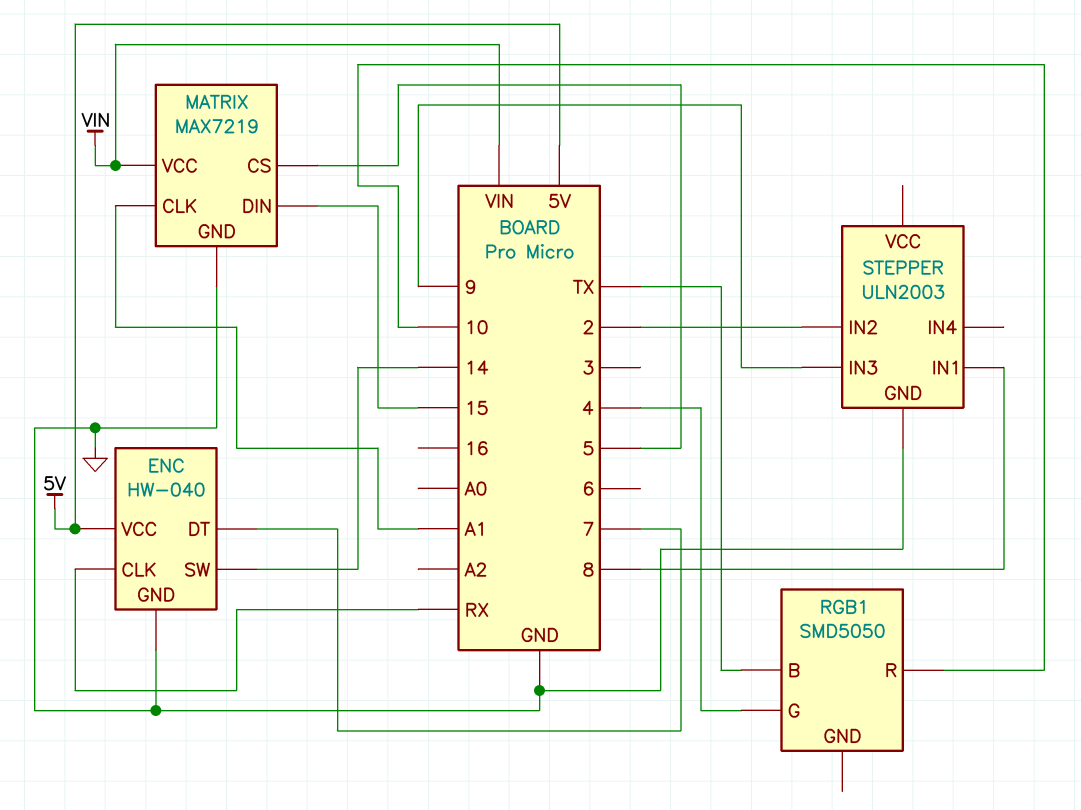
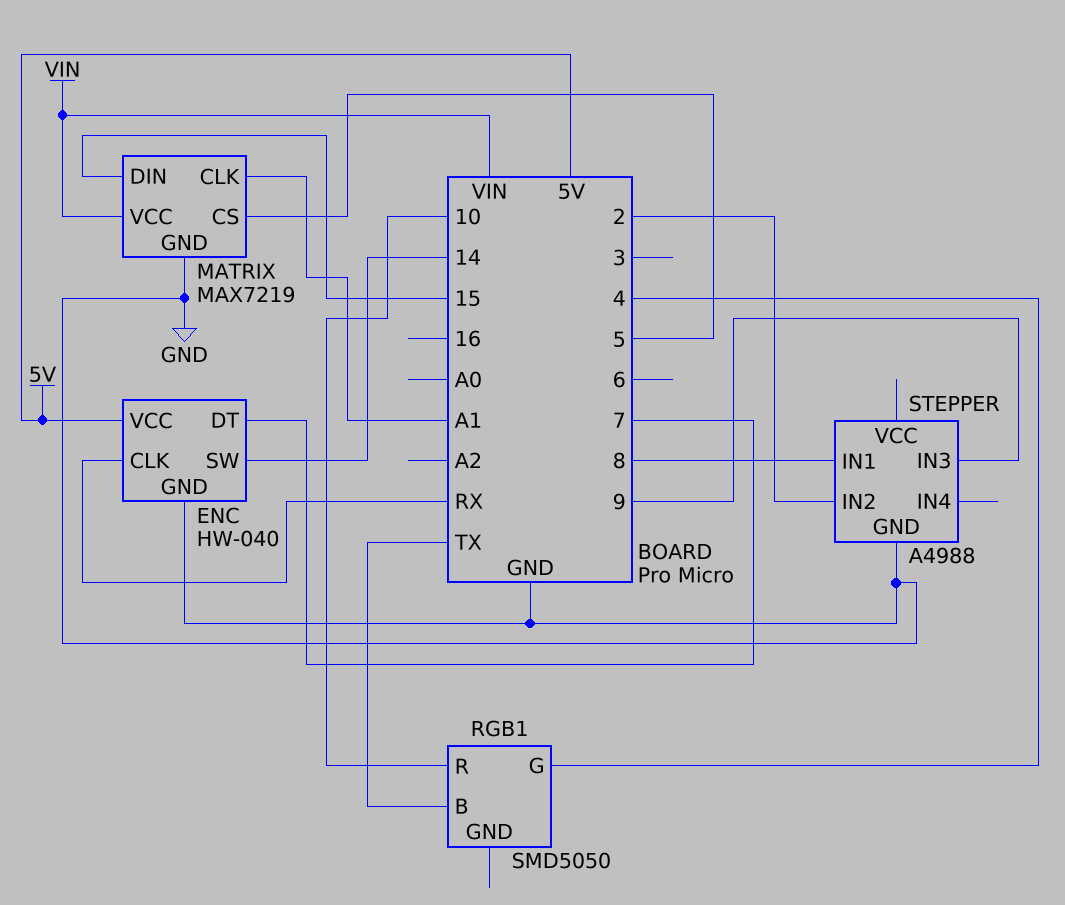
STEPPER: ULN2003 -> A4988

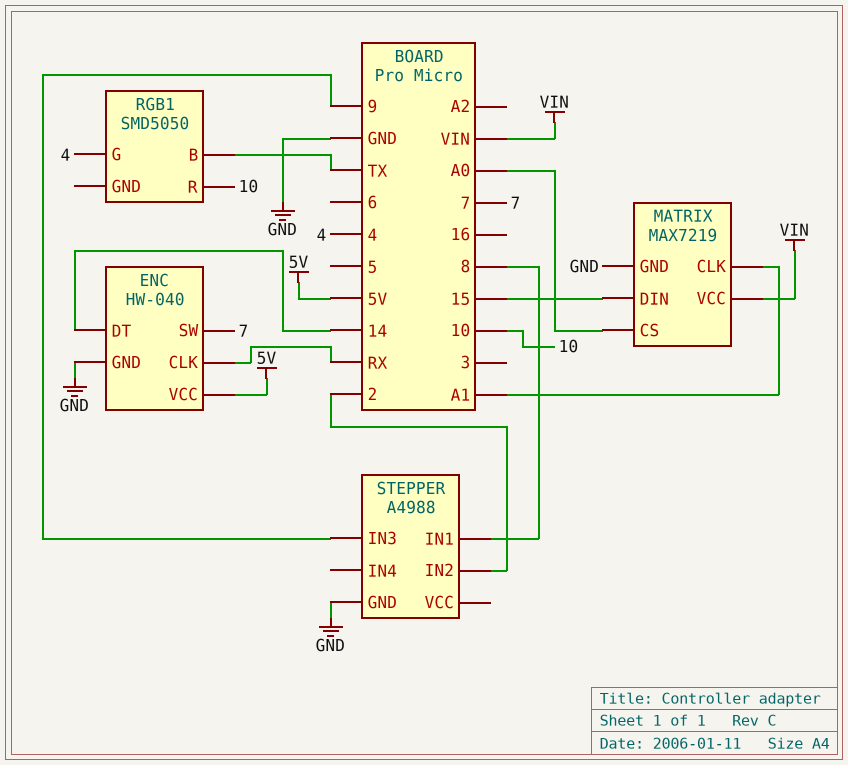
ENC pin DT: 7 -> 14
ENC pin SW: 14 -> 7
MATRIX pin CS: 5 -> A0

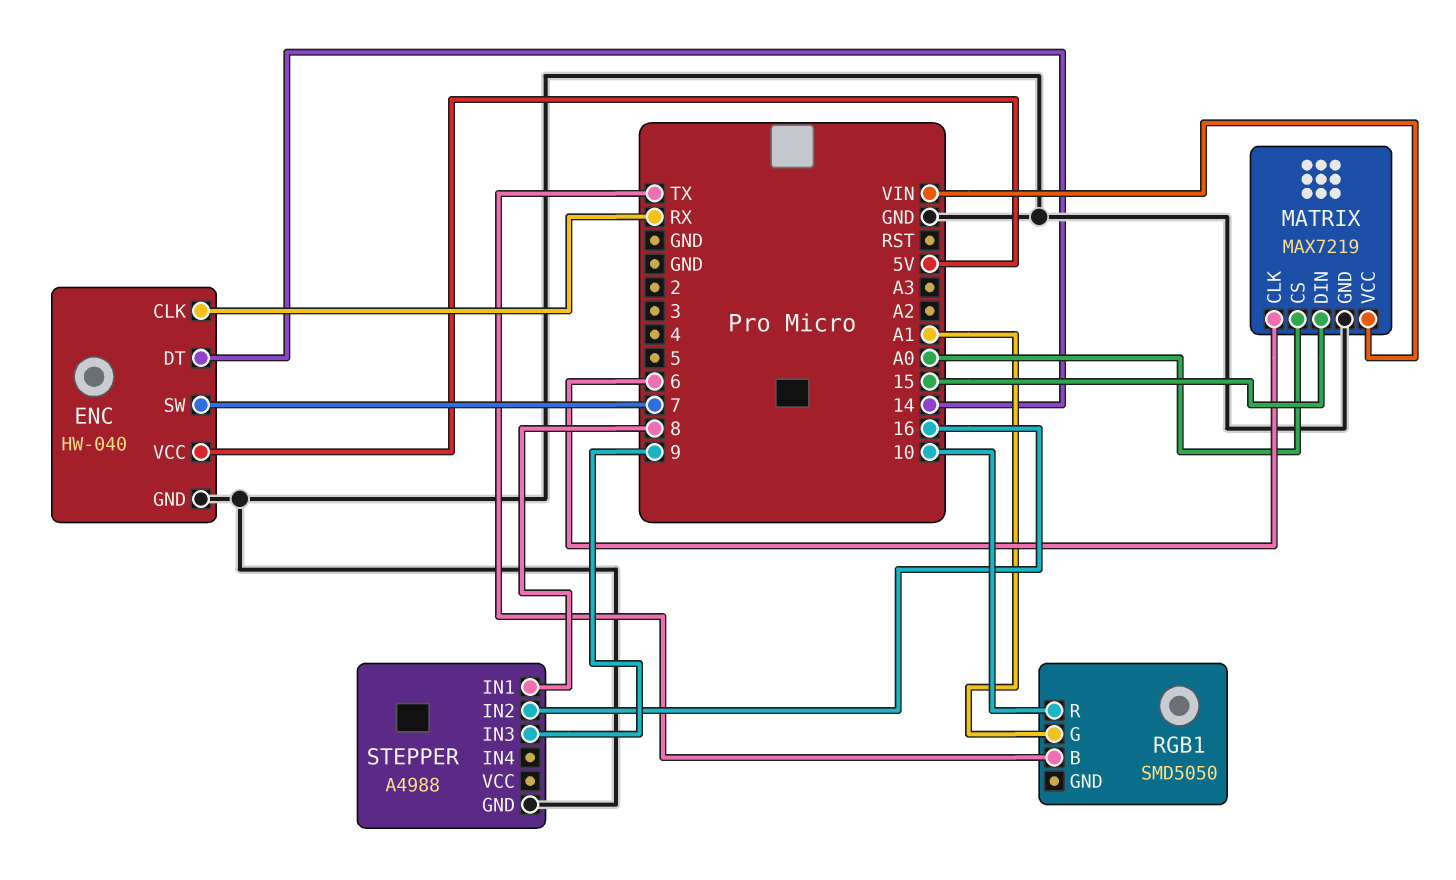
MATRIX pin CLK: A1 -> 6
RGB1 pin G: 4 -> A1
STEPPER pin IN2: 2 -> 16

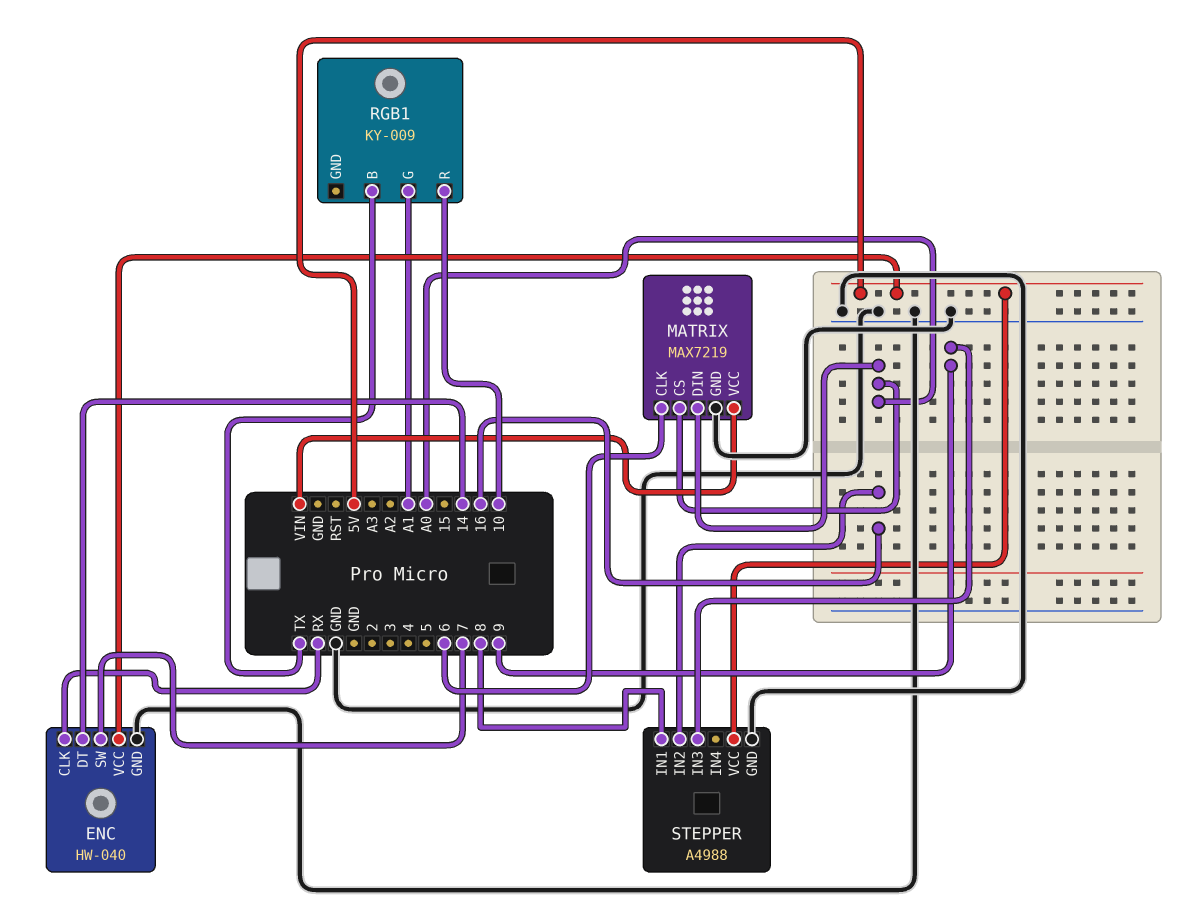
MATRIX pin DIN: 15 -> A0
RGB1: SMD5050 -> KY-009
STEPPER pin VCC: none -> 5V

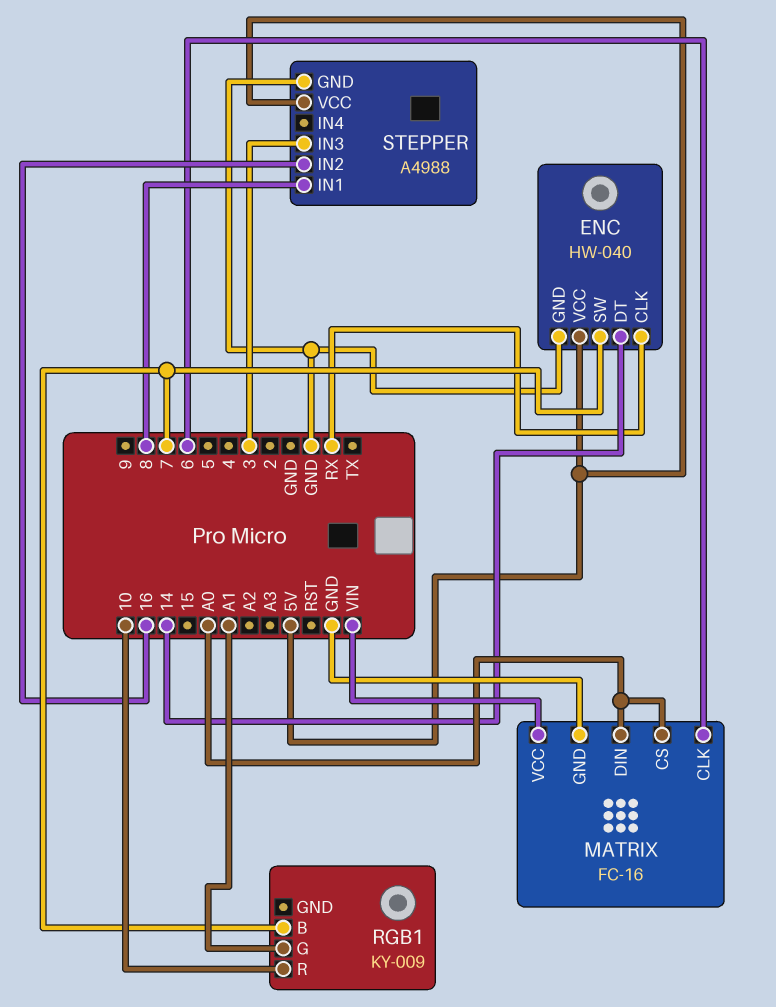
MATRIX: MAX7219 -> FC-16
RGB1 pin B: TX -> 7
STEPPER pin IN3: 9 -> 3

